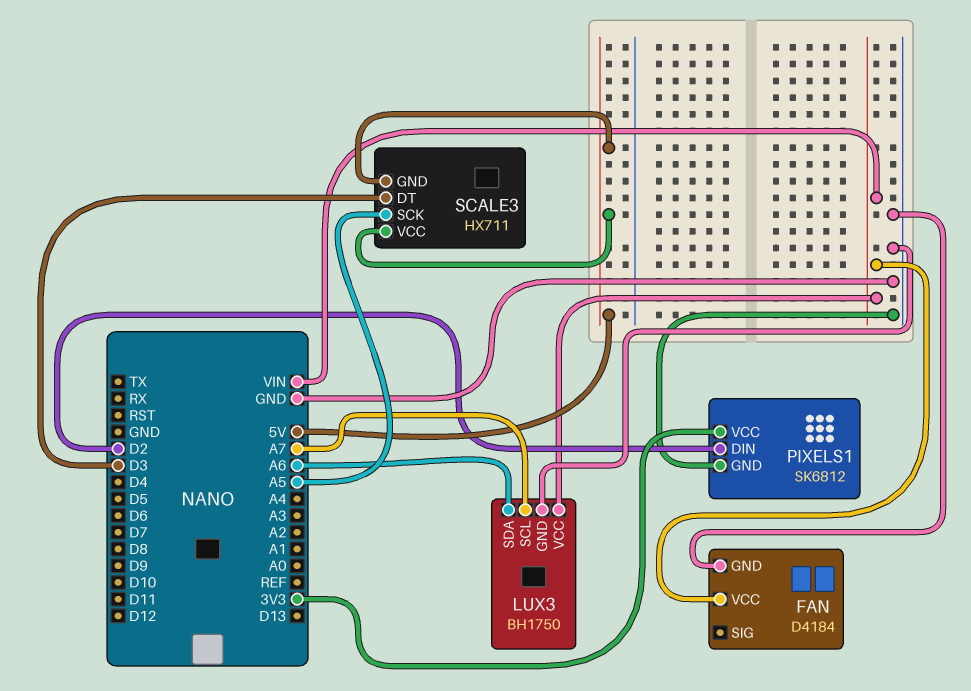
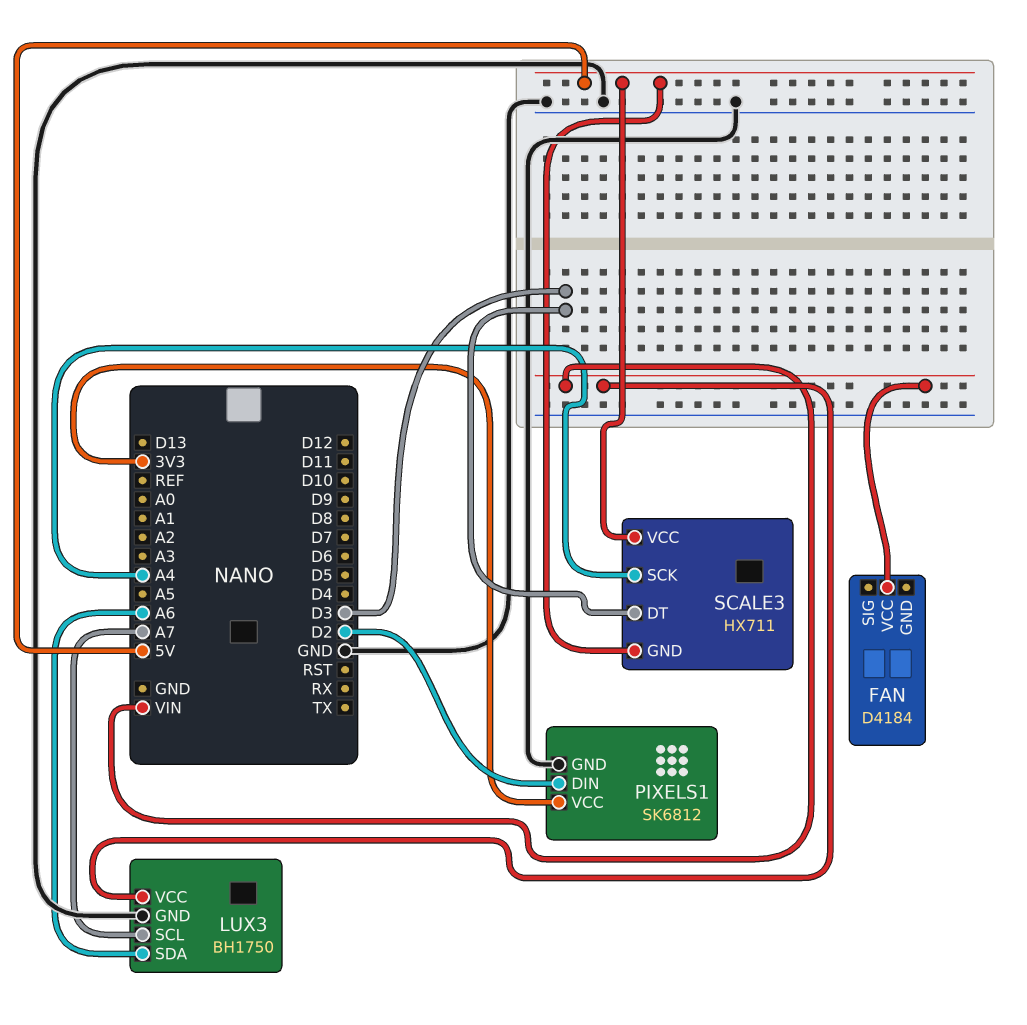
FAN pin GND: GND -> none
SCALE3 pin SCK: A5 -> A4

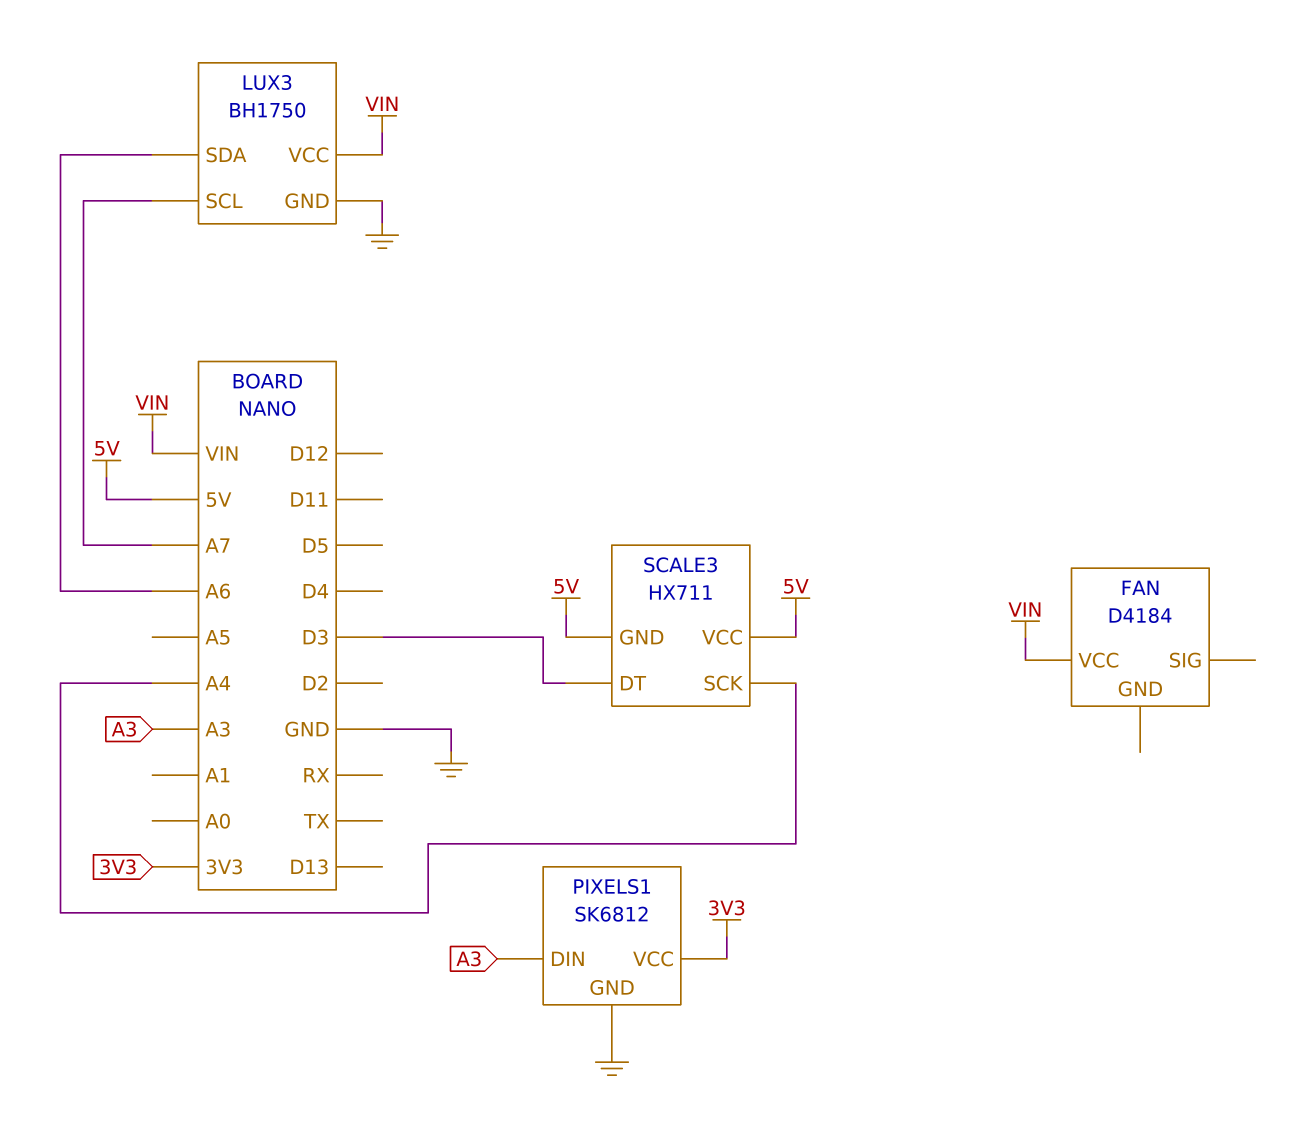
PIXELS1 pin DIN: D2 -> A3

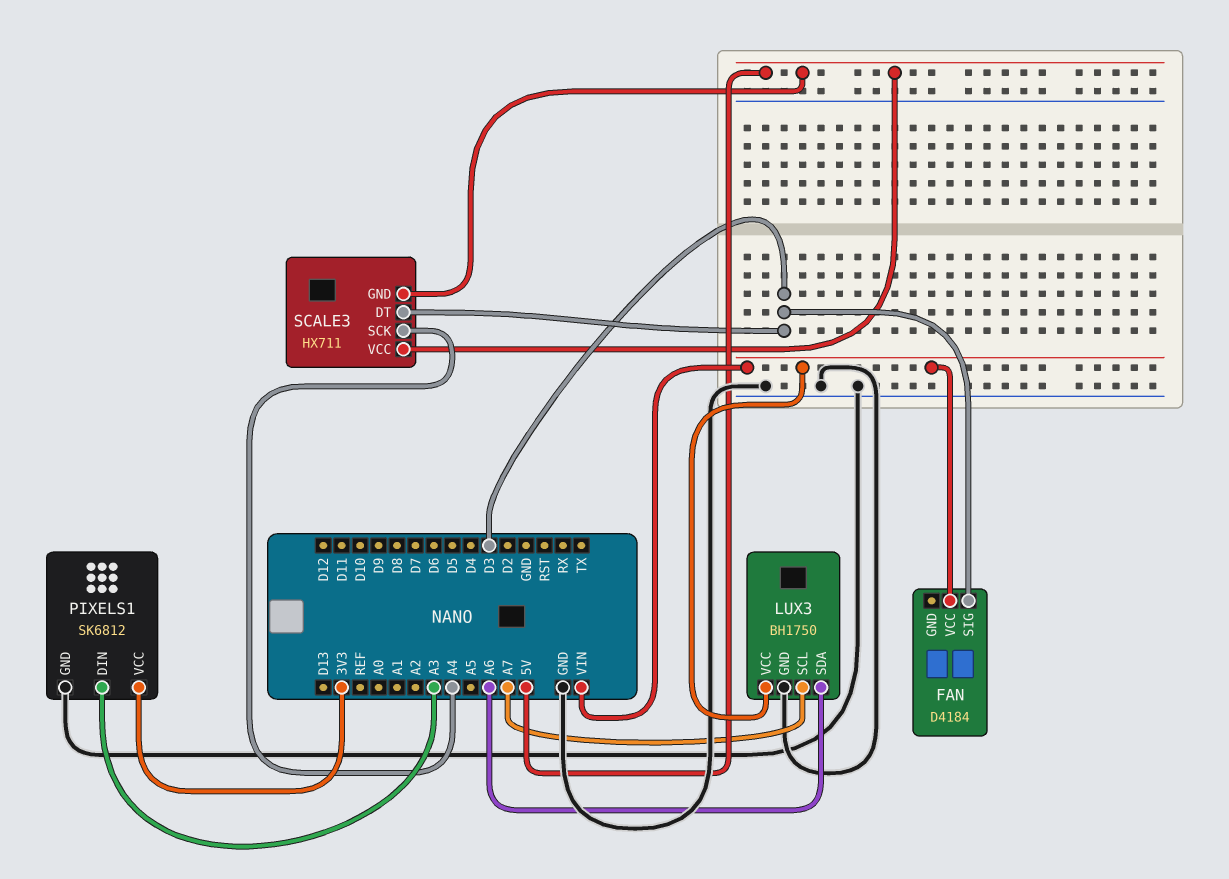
FAN pin SIG: none -> D3

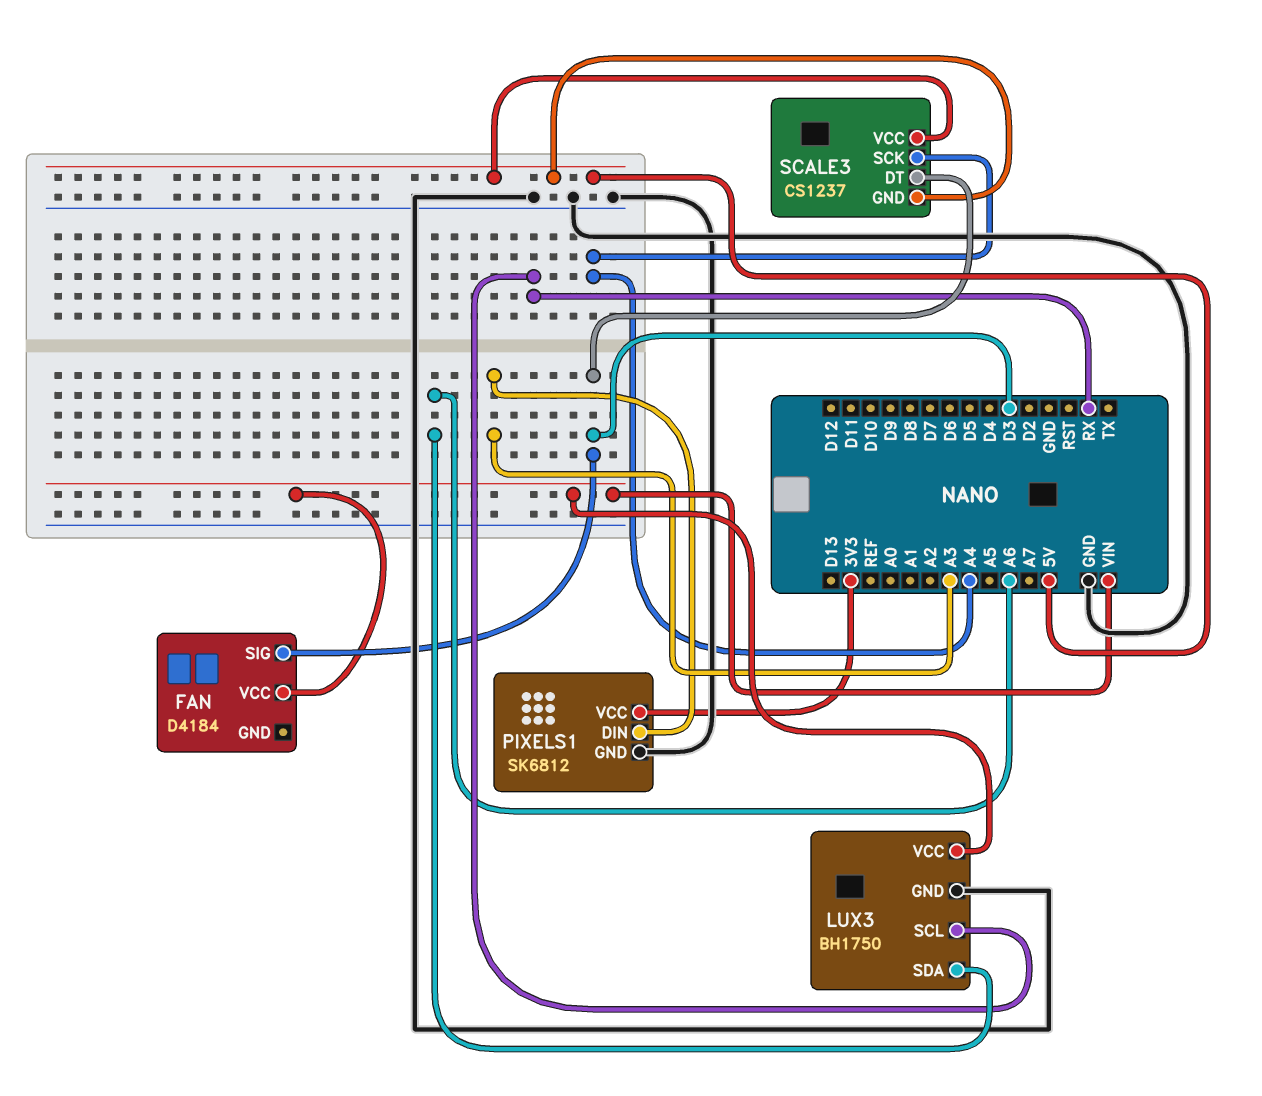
LUX3 pin SCL: A7 -> RX
SCALE3: HX711 -> CS1237

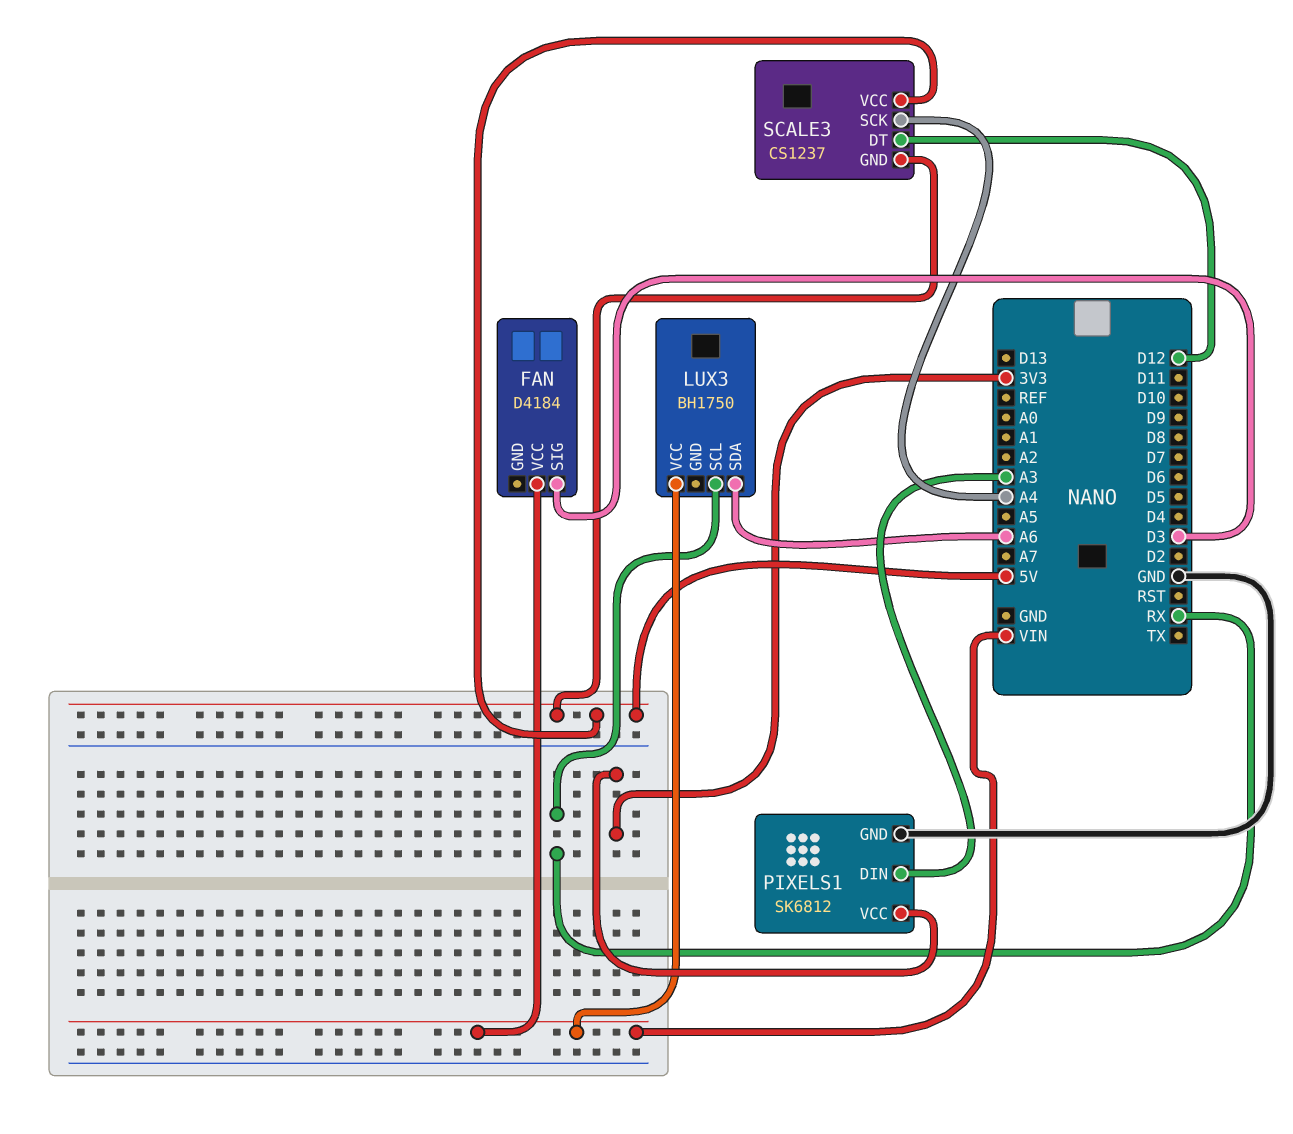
LUX3 pin GND: GND -> none
SCALE3 pin DT: D3 -> D12

